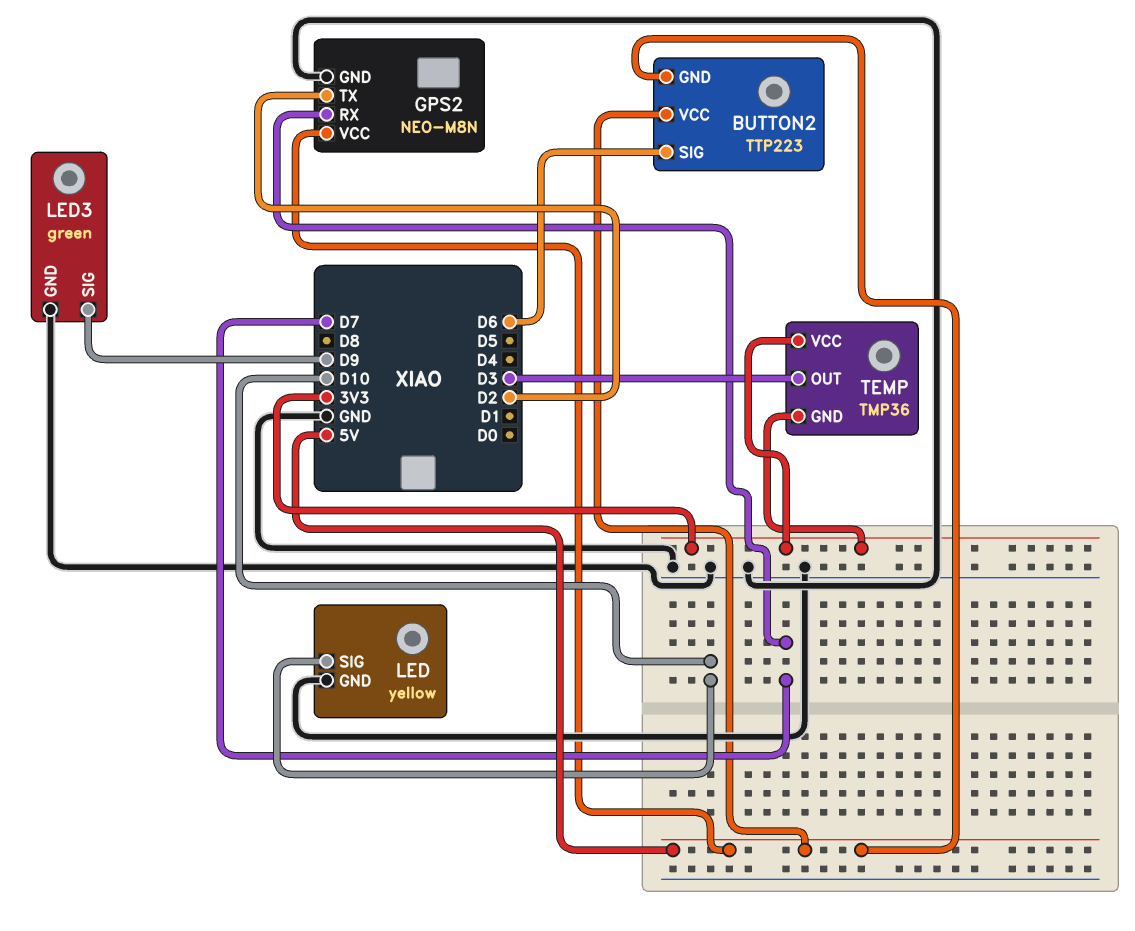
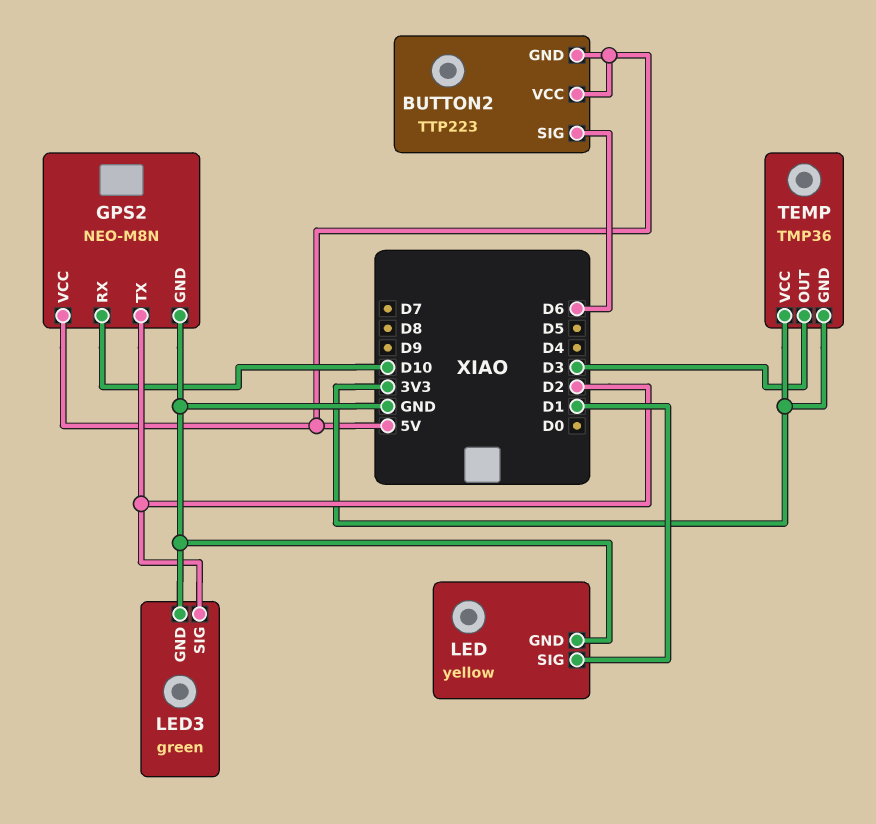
GPS2 pin RX: D7 -> D10
LED pin SIG: D10 -> D1
LED3 pin SIG: D9 -> D2

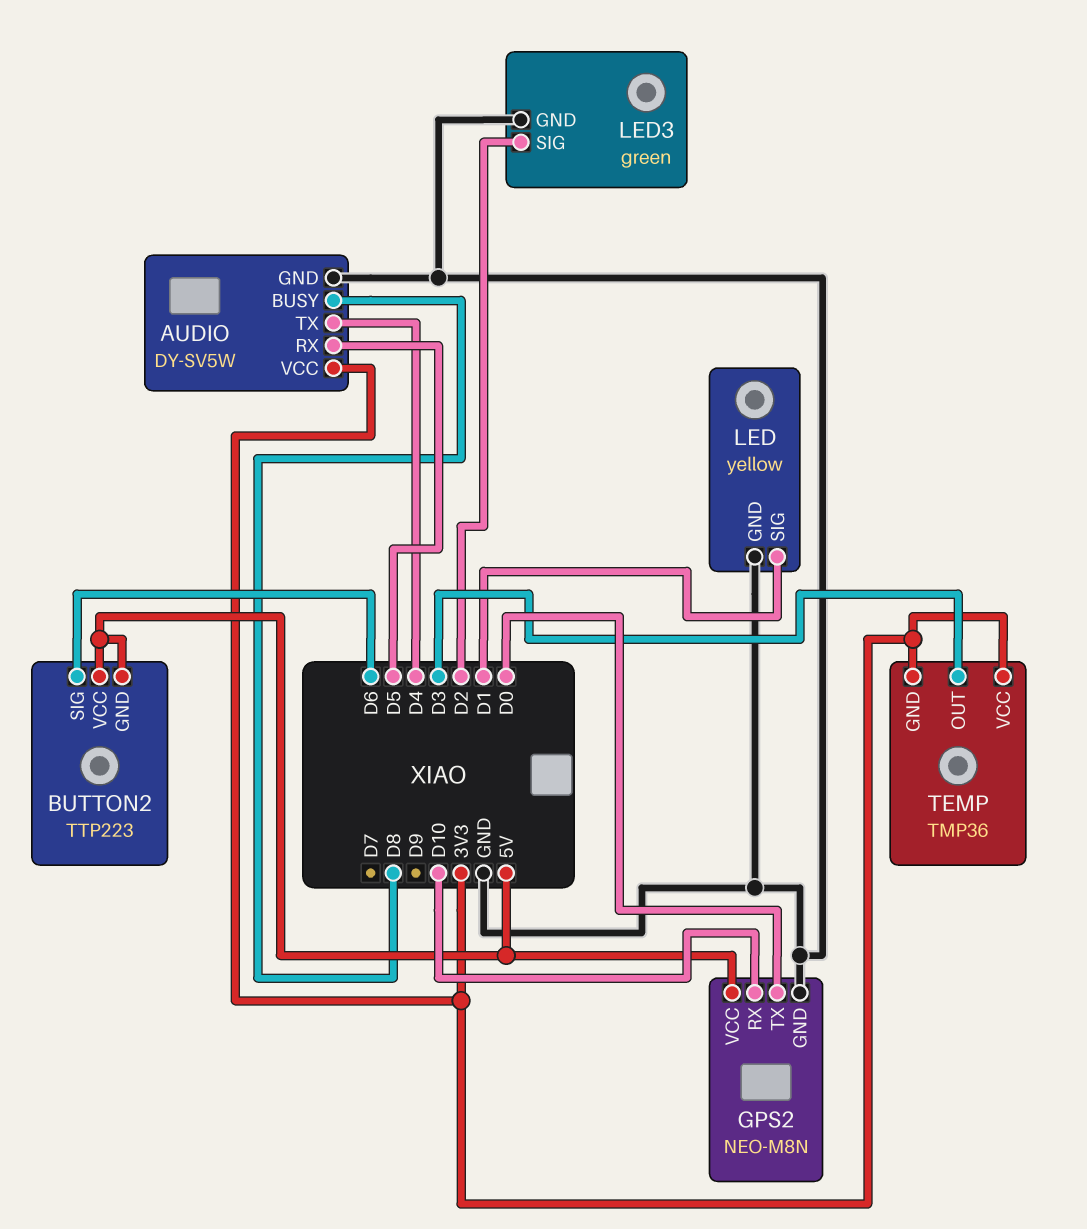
AUDIO: none -> DY-SV5W
AUDIO pin BUSY: none -> D8
AUDIO pin GND: none -> GND
AUDIO pin RX: none -> D5
AUDIO pin TX: none -> D4
AUDIO pin VCC: none -> 3V3
GPS2 pin TX: D2 -> D0

